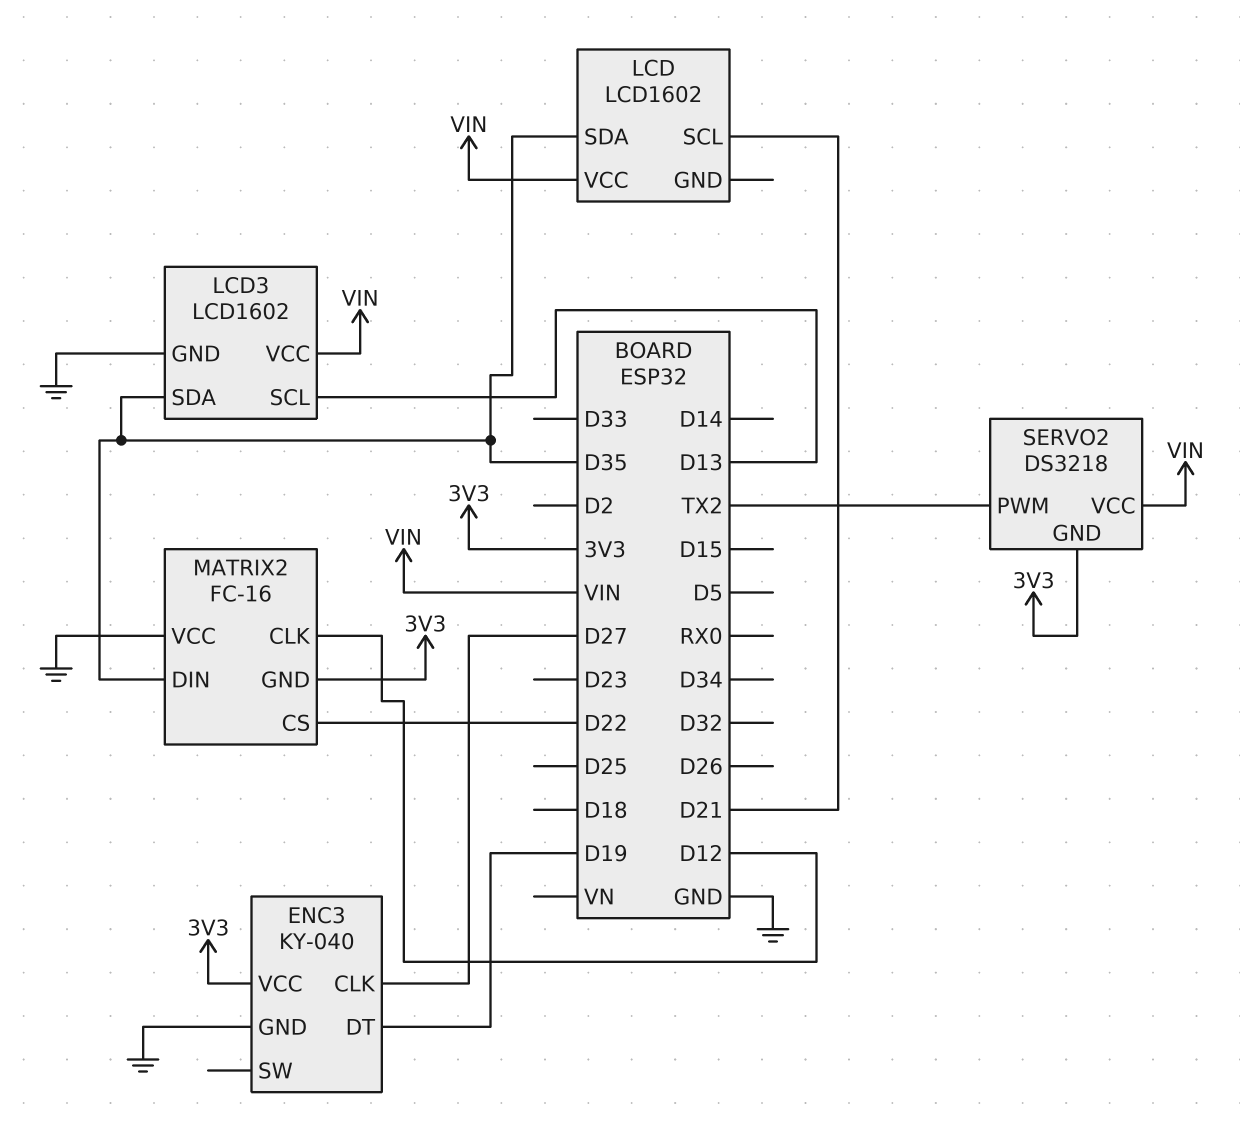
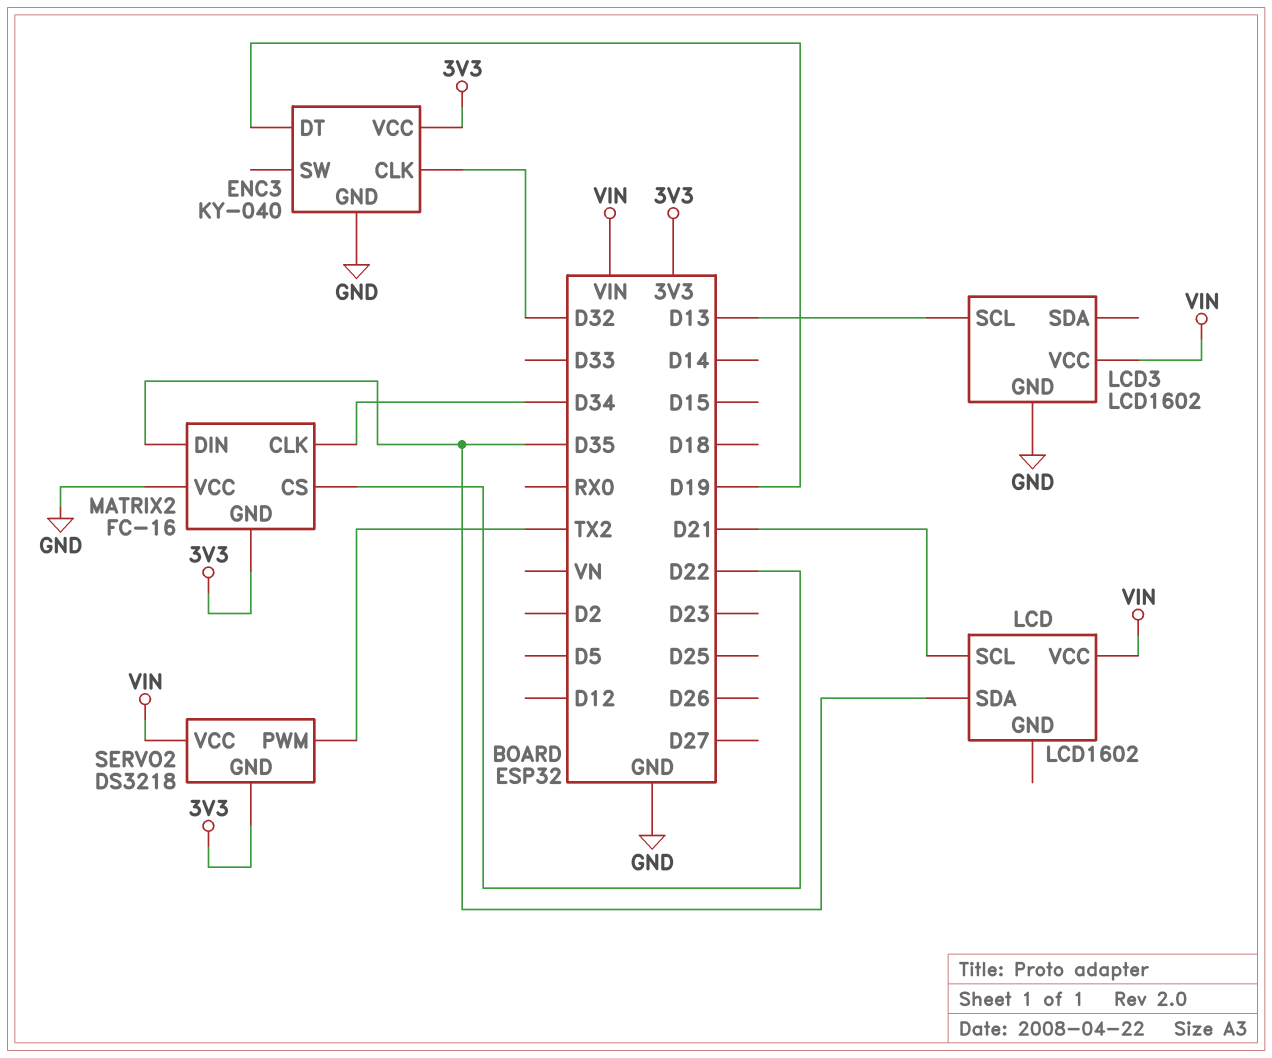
ENC3 pin CLK: D27 -> D32
LCD3 pin SDA: D35 -> none
MATRIX2 pin CLK: D12 -> D34

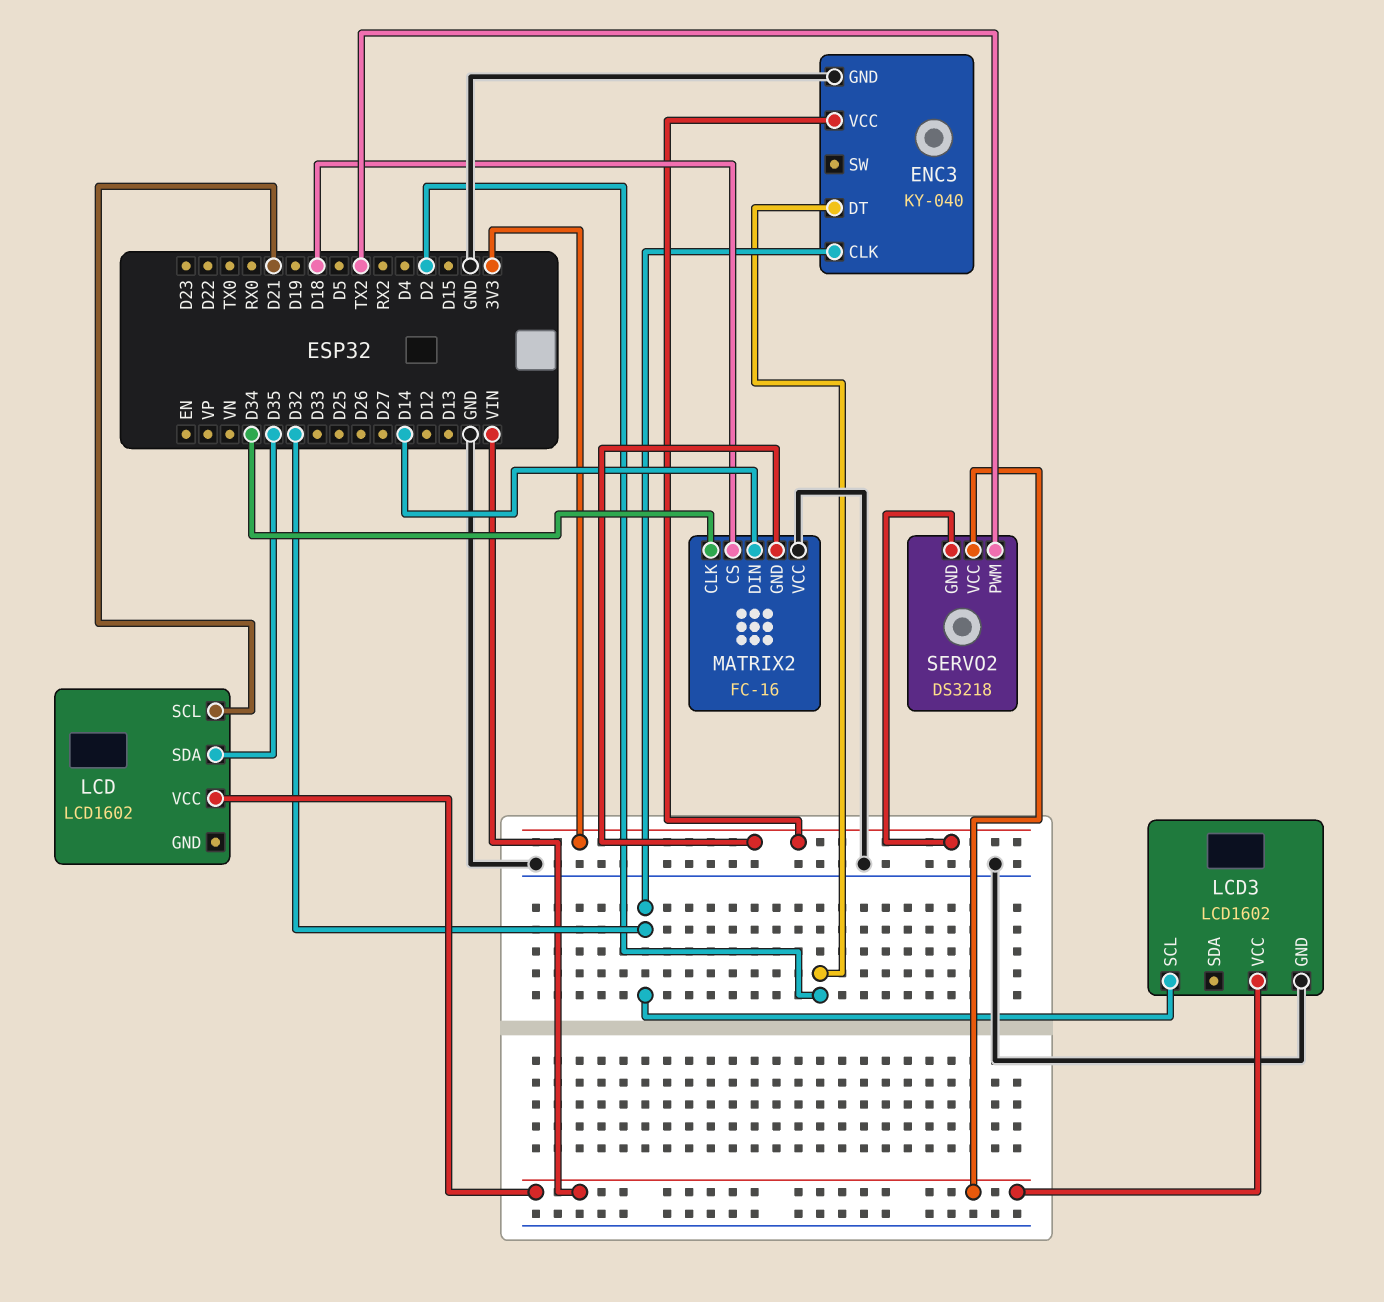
ENC3 pin DT: D19 -> D2
LCD3 pin SCL: D13 -> D32
MATRIX2 pin CS: D22 -> D18
MATRIX2 pin DIN: D35 -> D14

